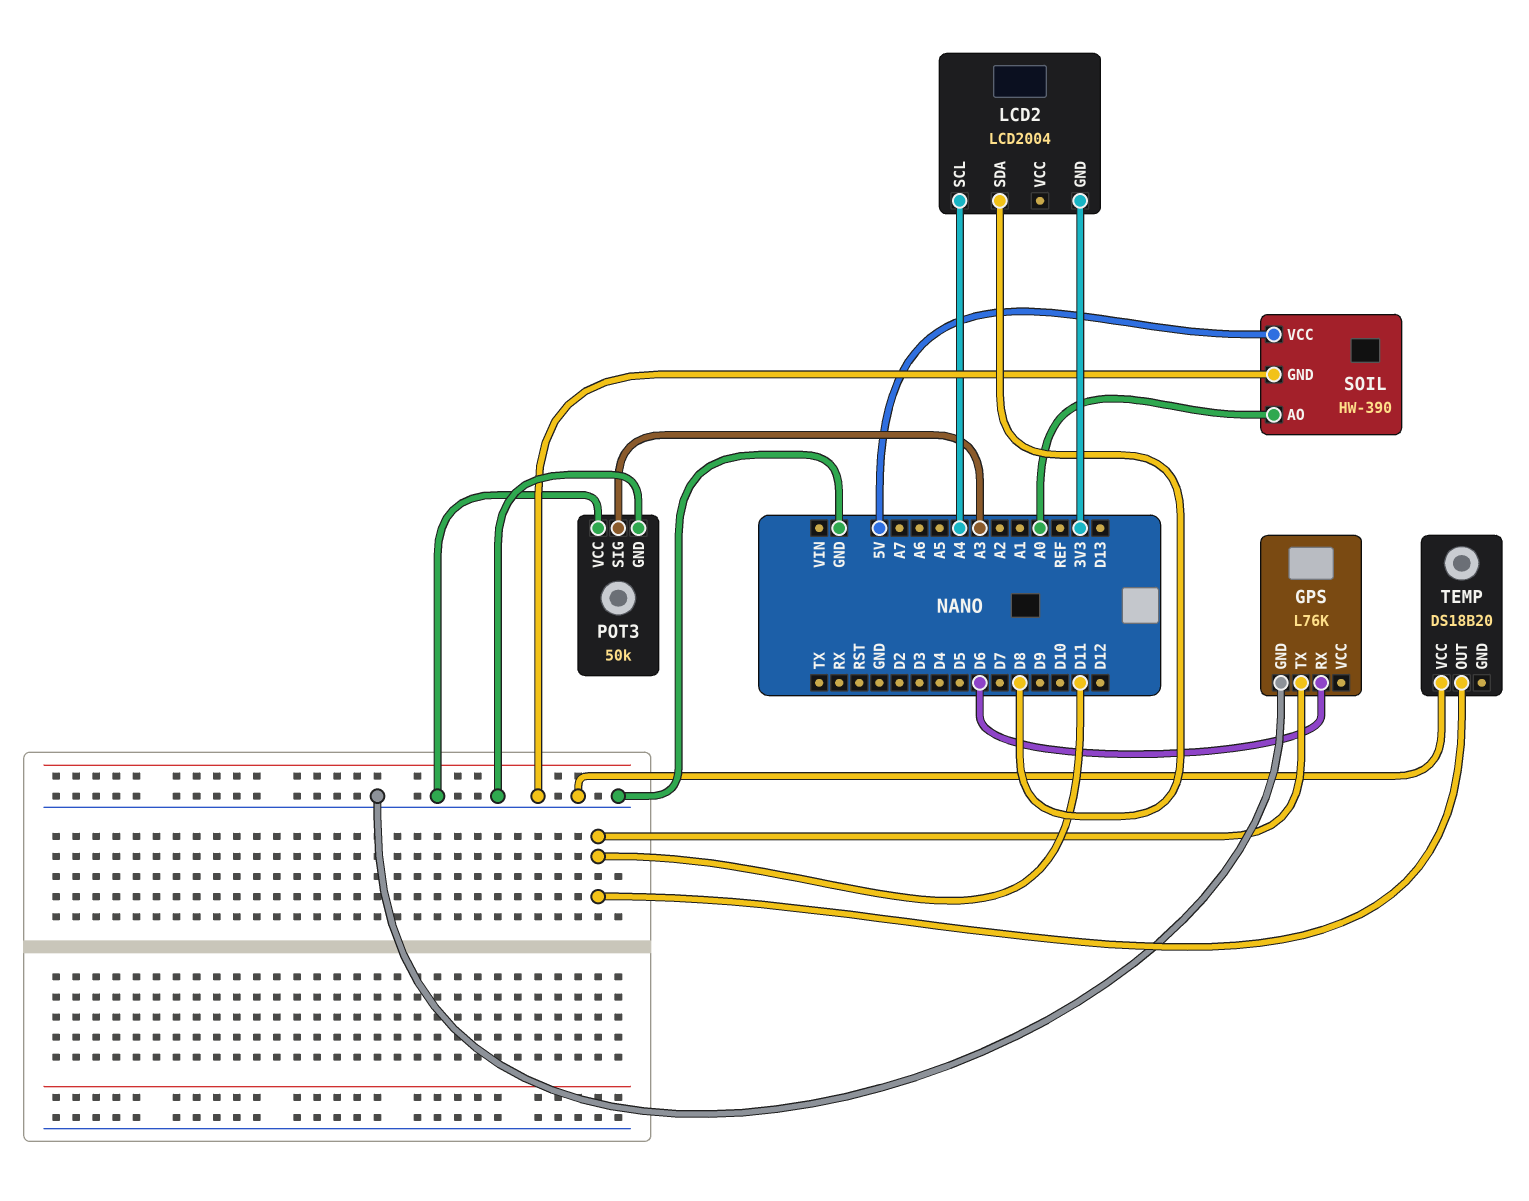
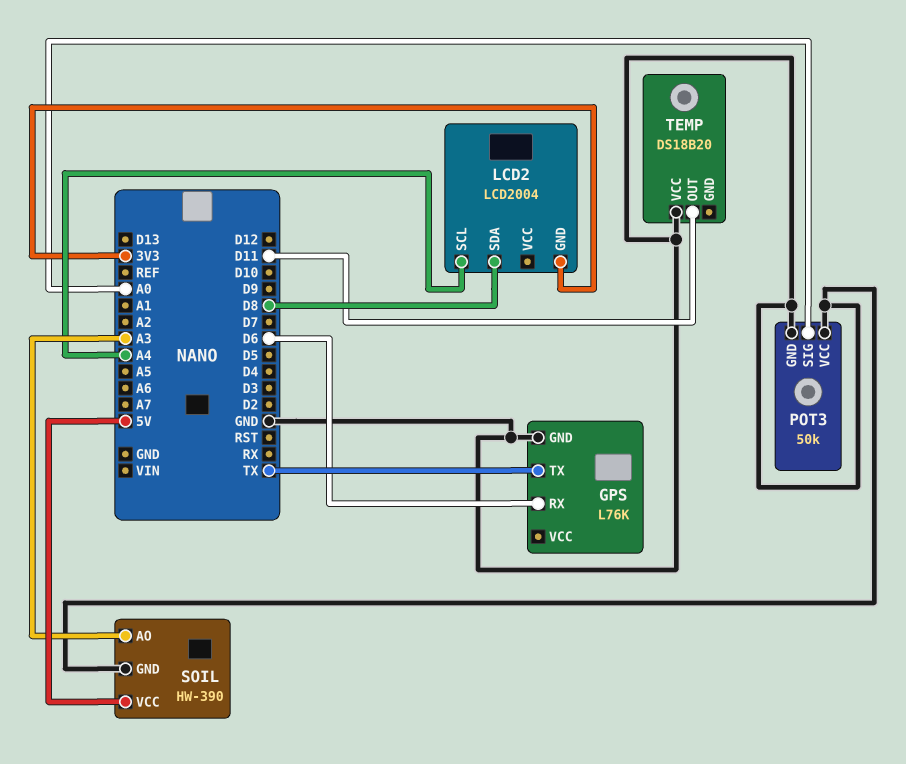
GPS pin TX: D11 -> TX
POT3 pin SIG: A3 -> A0
SOIL pin AO: A0 -> A3

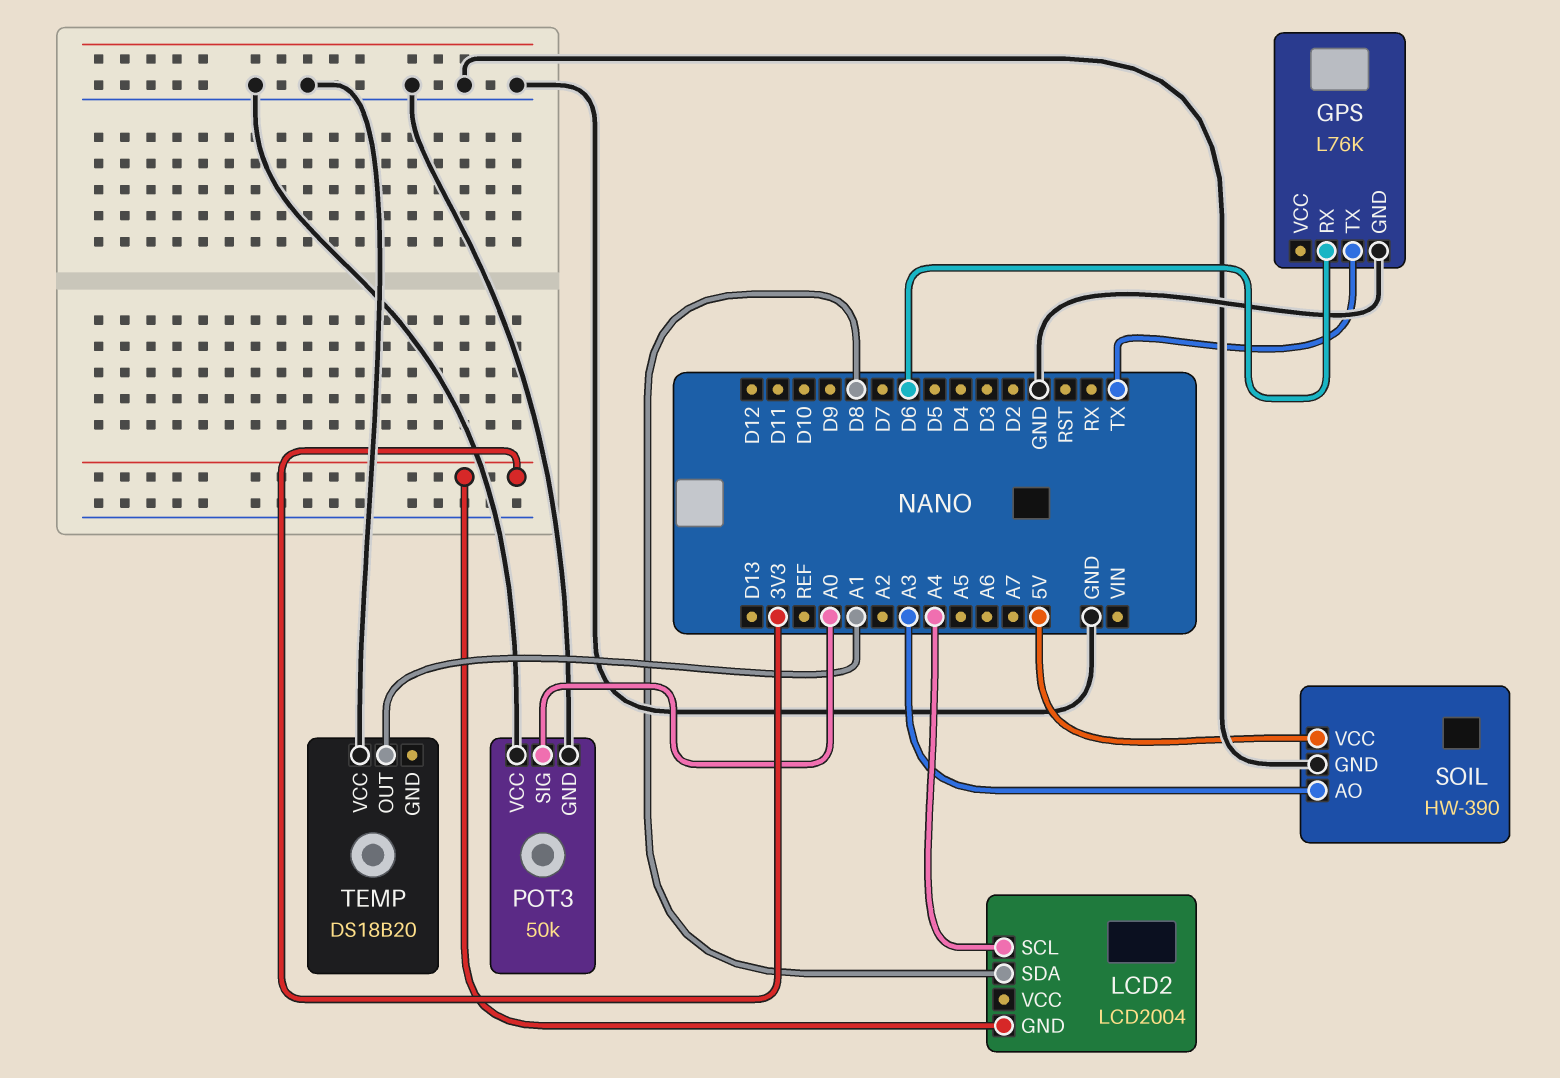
TEMP pin OUT: D11 -> A1

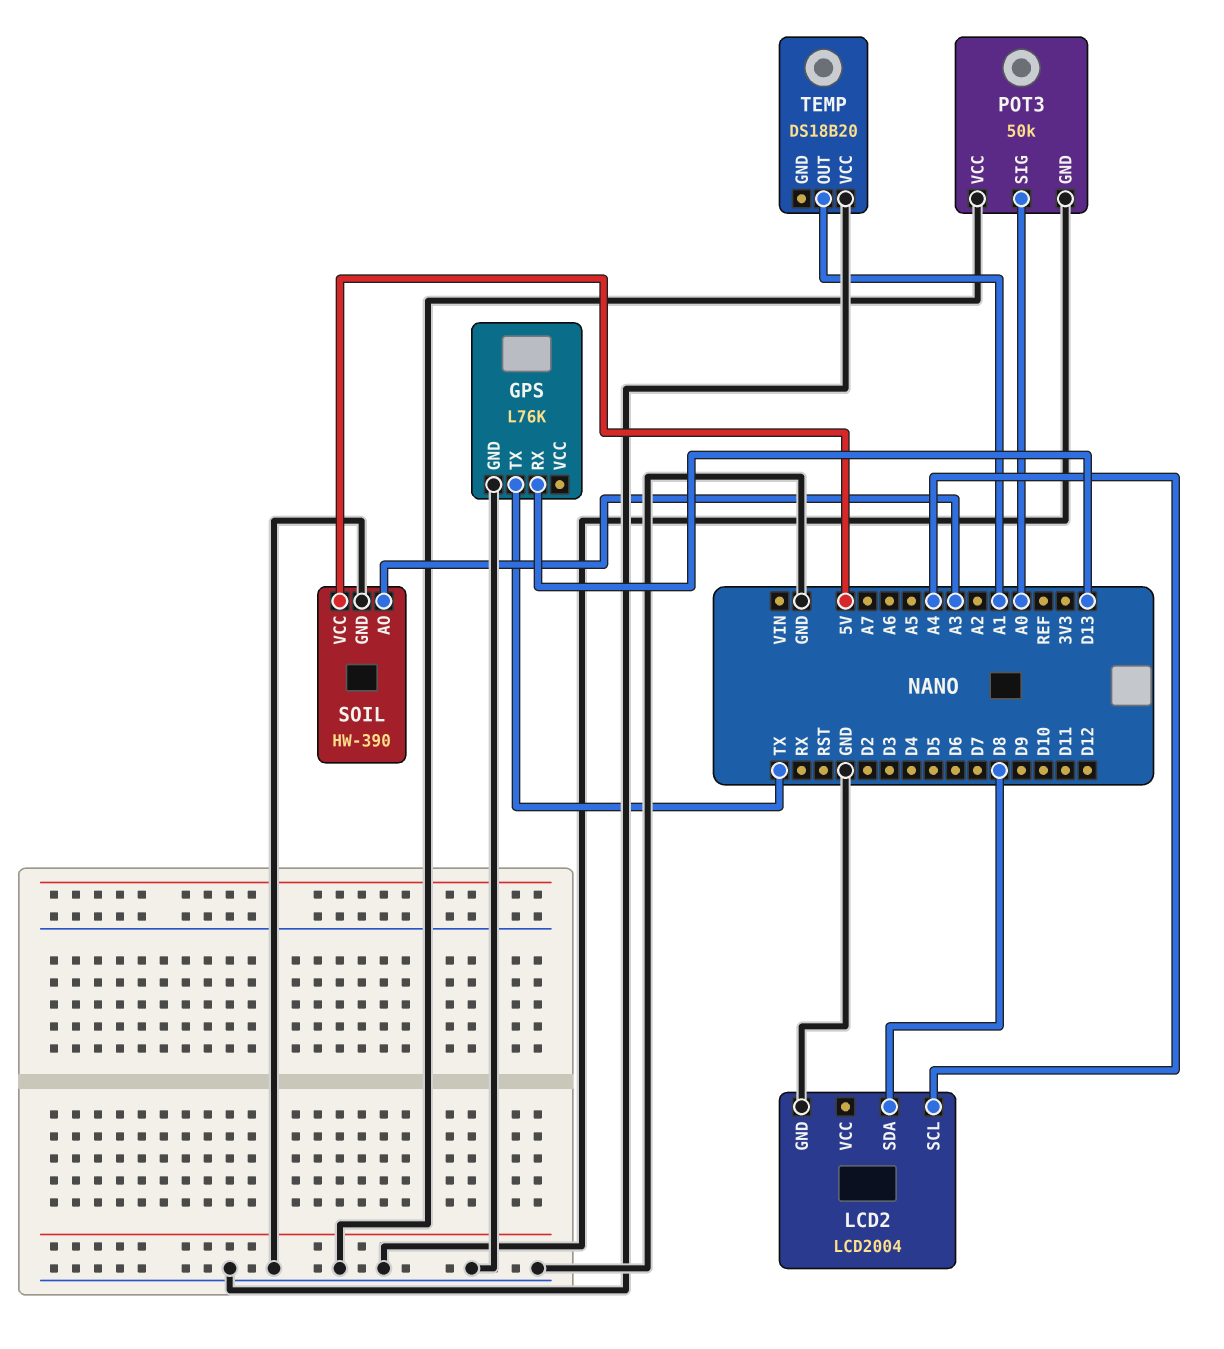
GPS pin RX: D6 -> D13
LCD2 pin GND: 3V3 -> GND

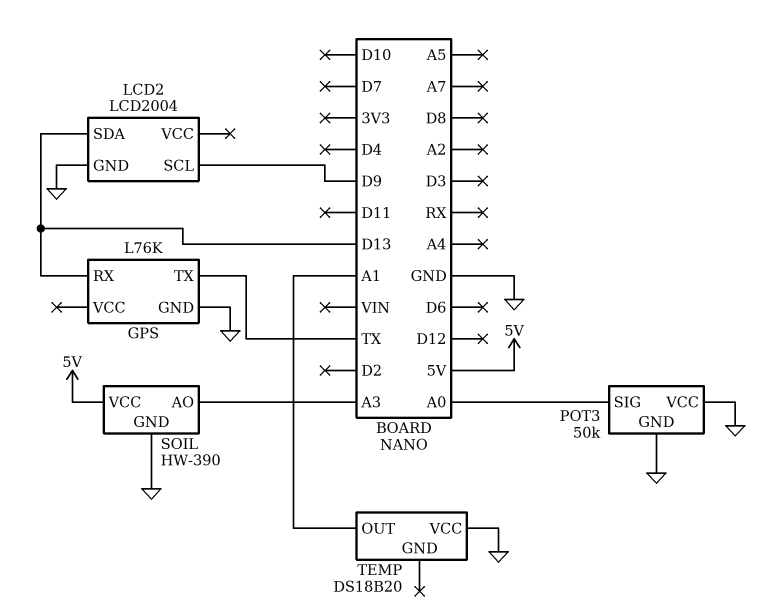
LCD2 pin SCL: A4 -> D9
LCD2 pin SDA: D8 -> D13

